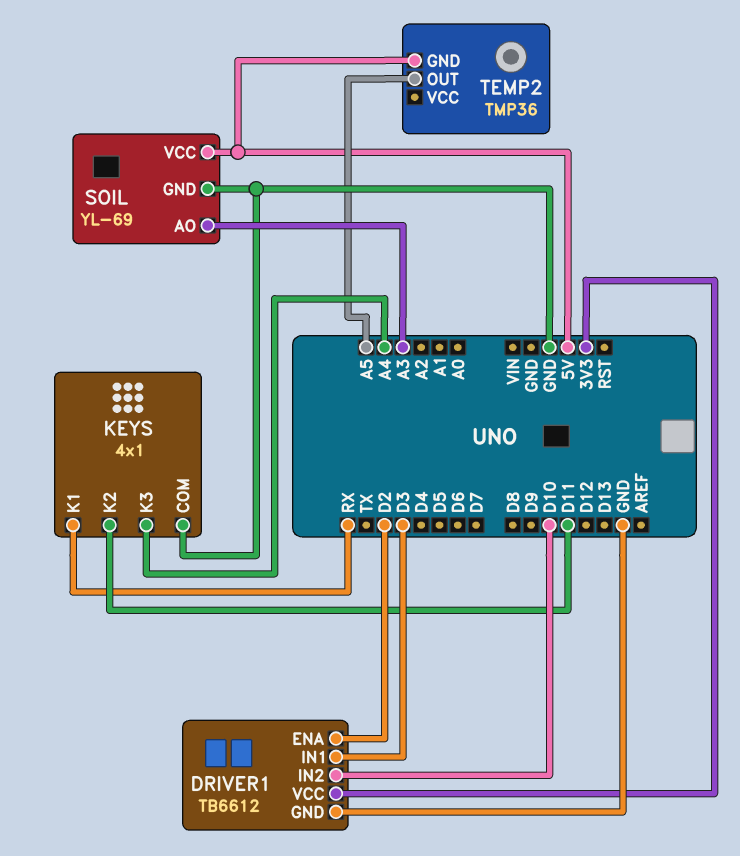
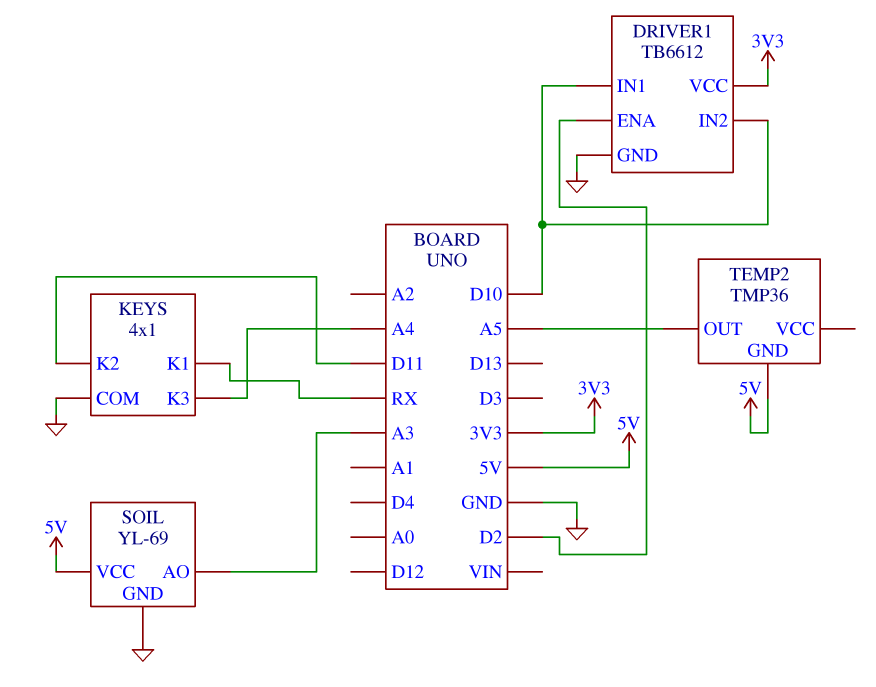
DRIVER1 pin IN1: D3 -> D10

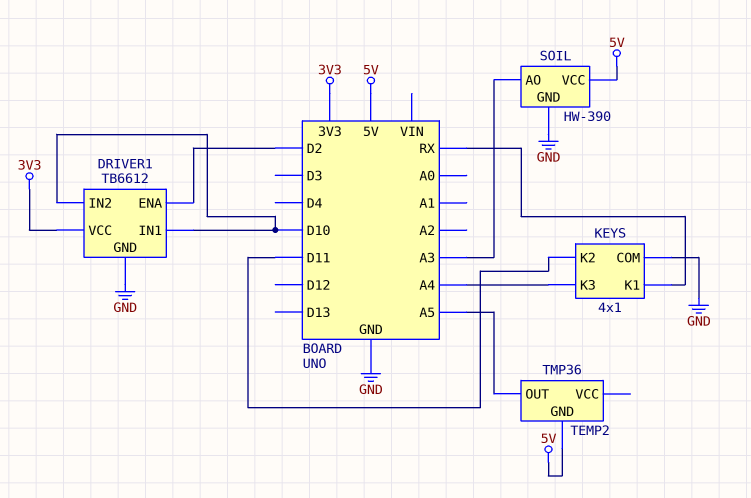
SOIL: YL-69 -> HW-390

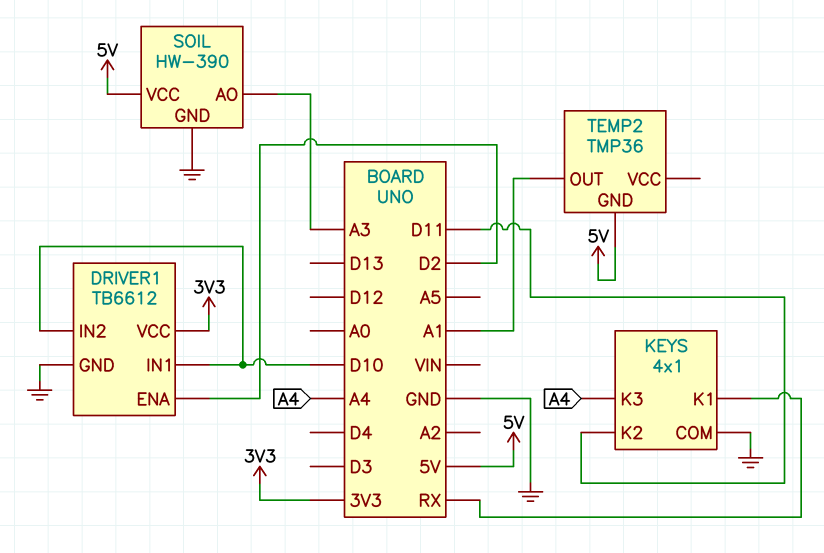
TEMP2 pin OUT: A5 -> A1

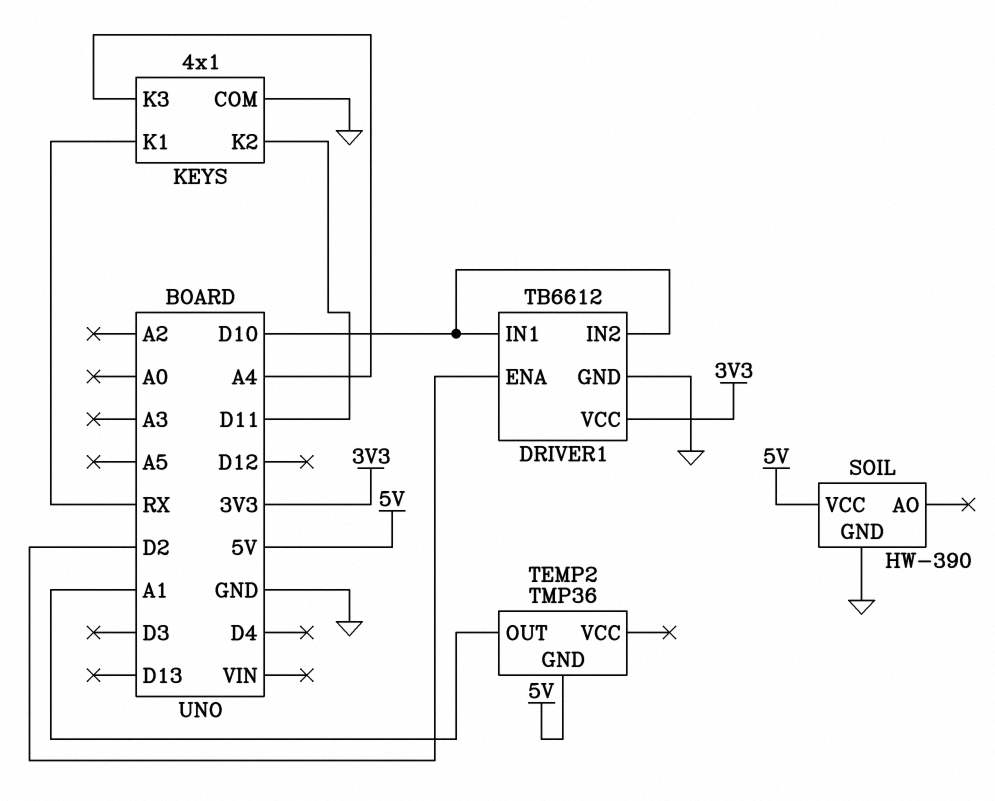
SOIL pin AO: A3 -> none

